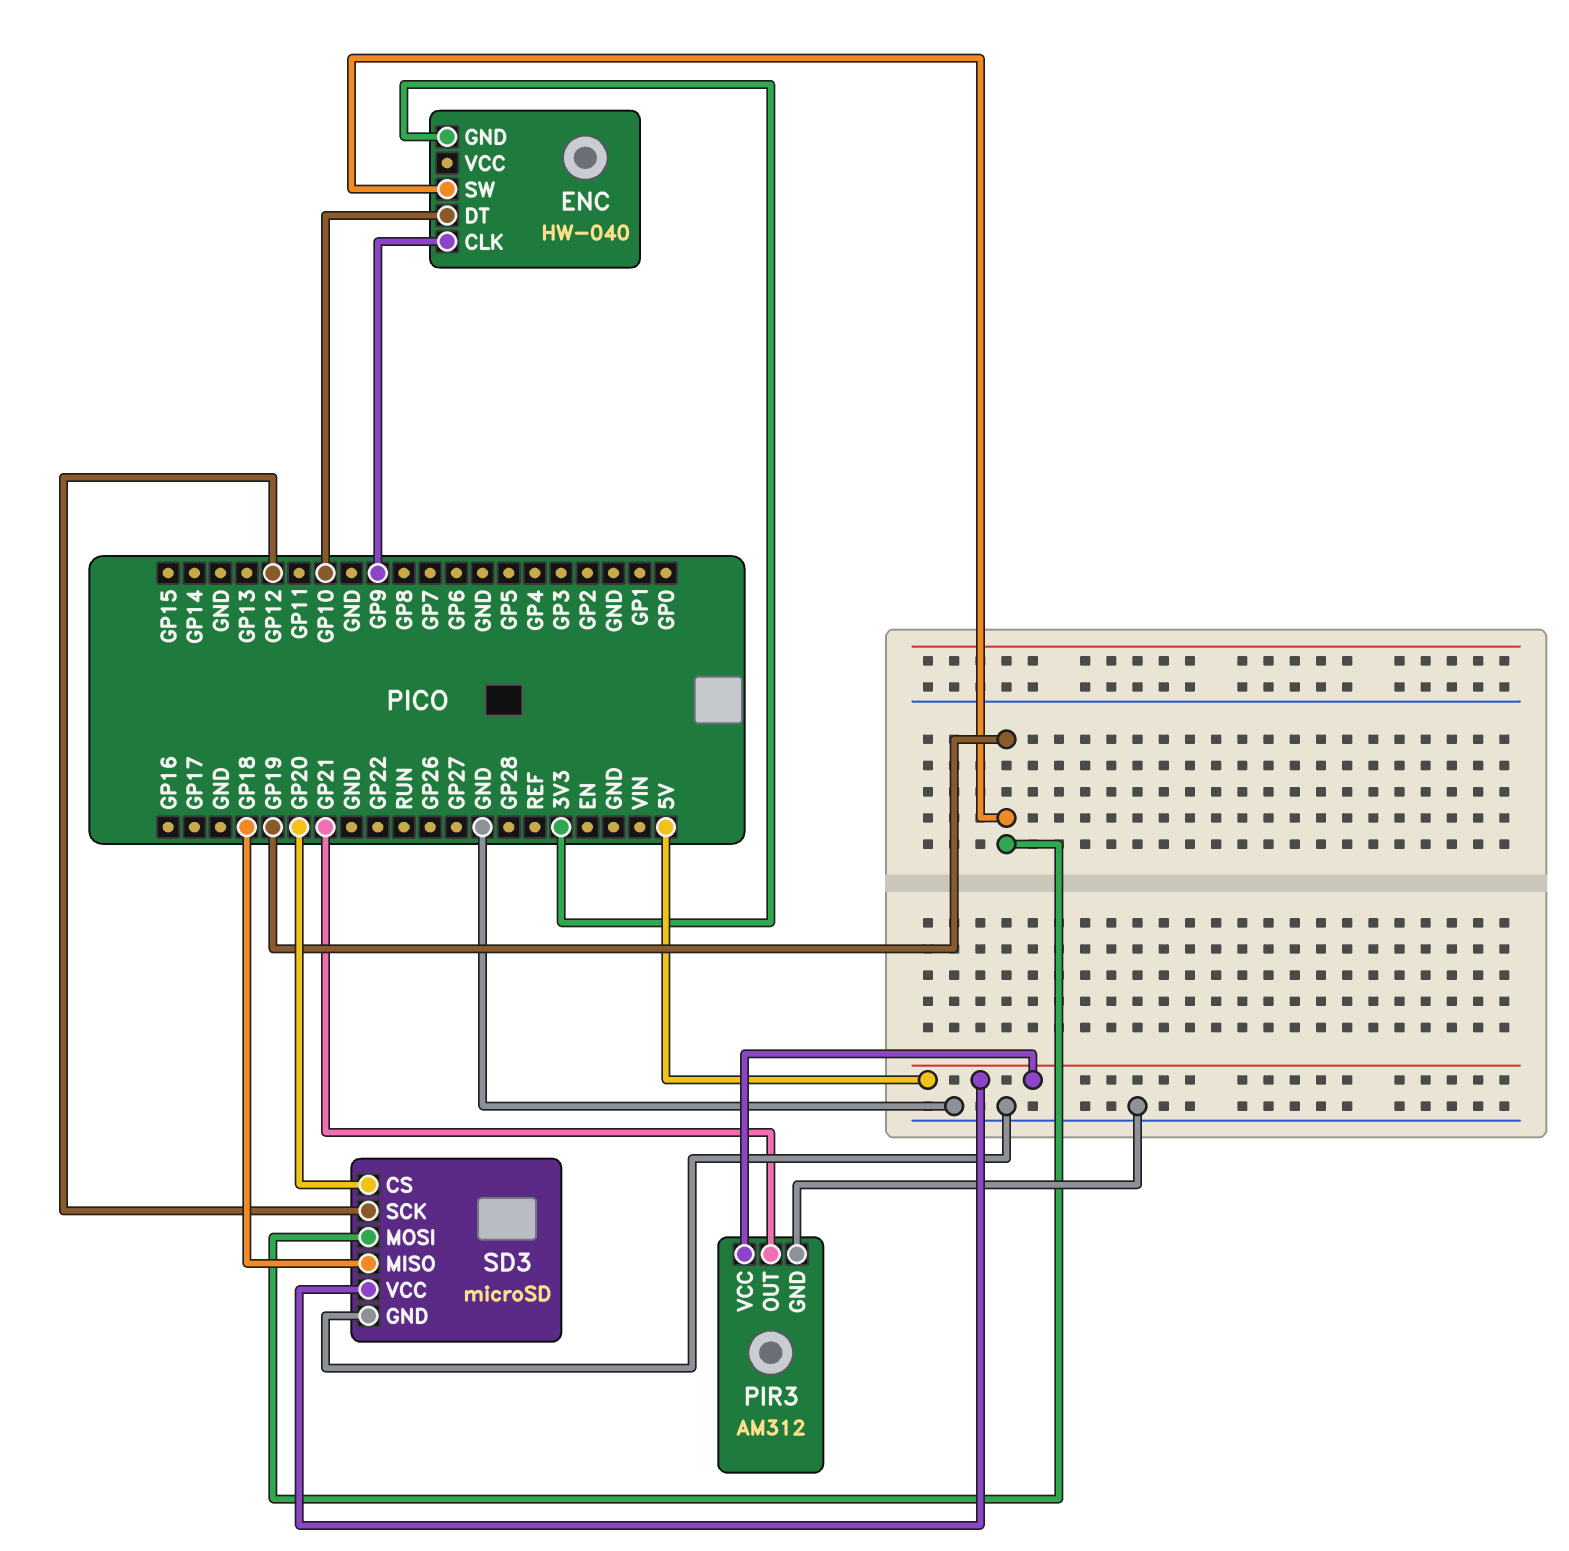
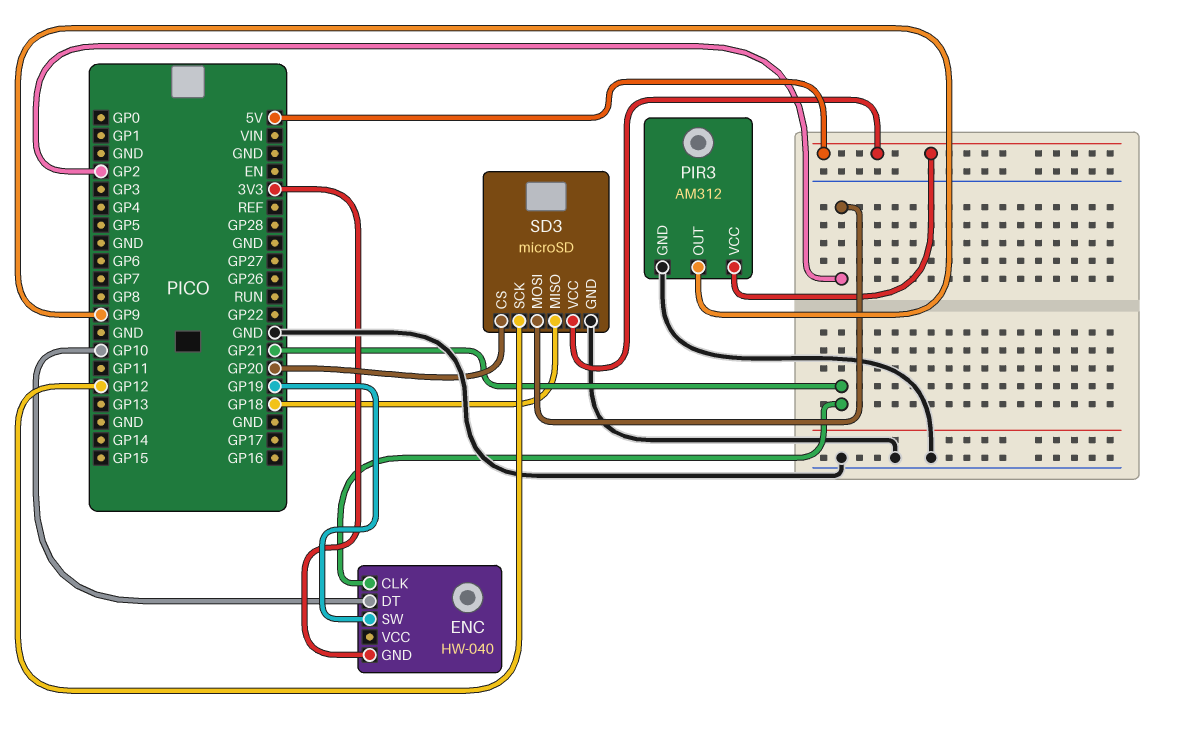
ENC pin CLK: GP9 -> GP21
PIR3 pin OUT: GP21 -> GP9
SD3 pin MOSI: GP19 -> GP2

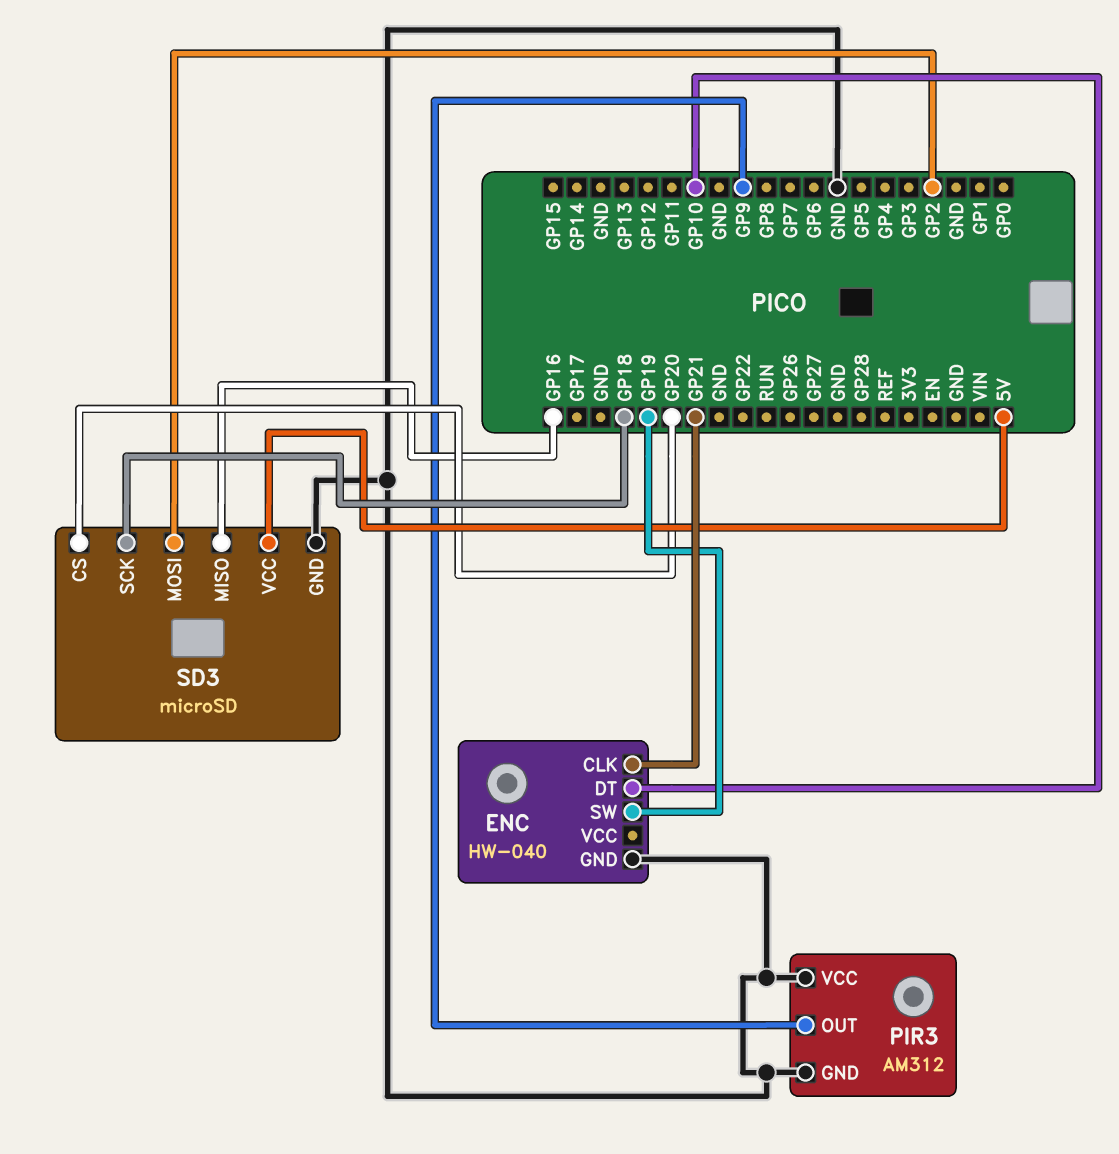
ENC pin GND: 3V3 -> GND
PIR3 pin VCC: 5V -> GND
SD3 pin MISO: GP18 -> GP16
SD3 pin SCK: GP12 -> GP18

